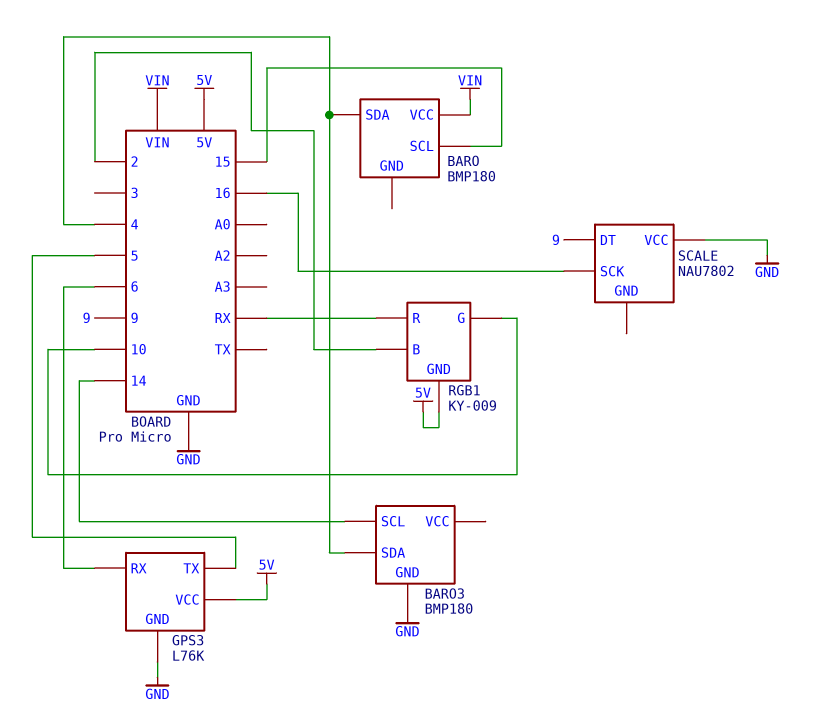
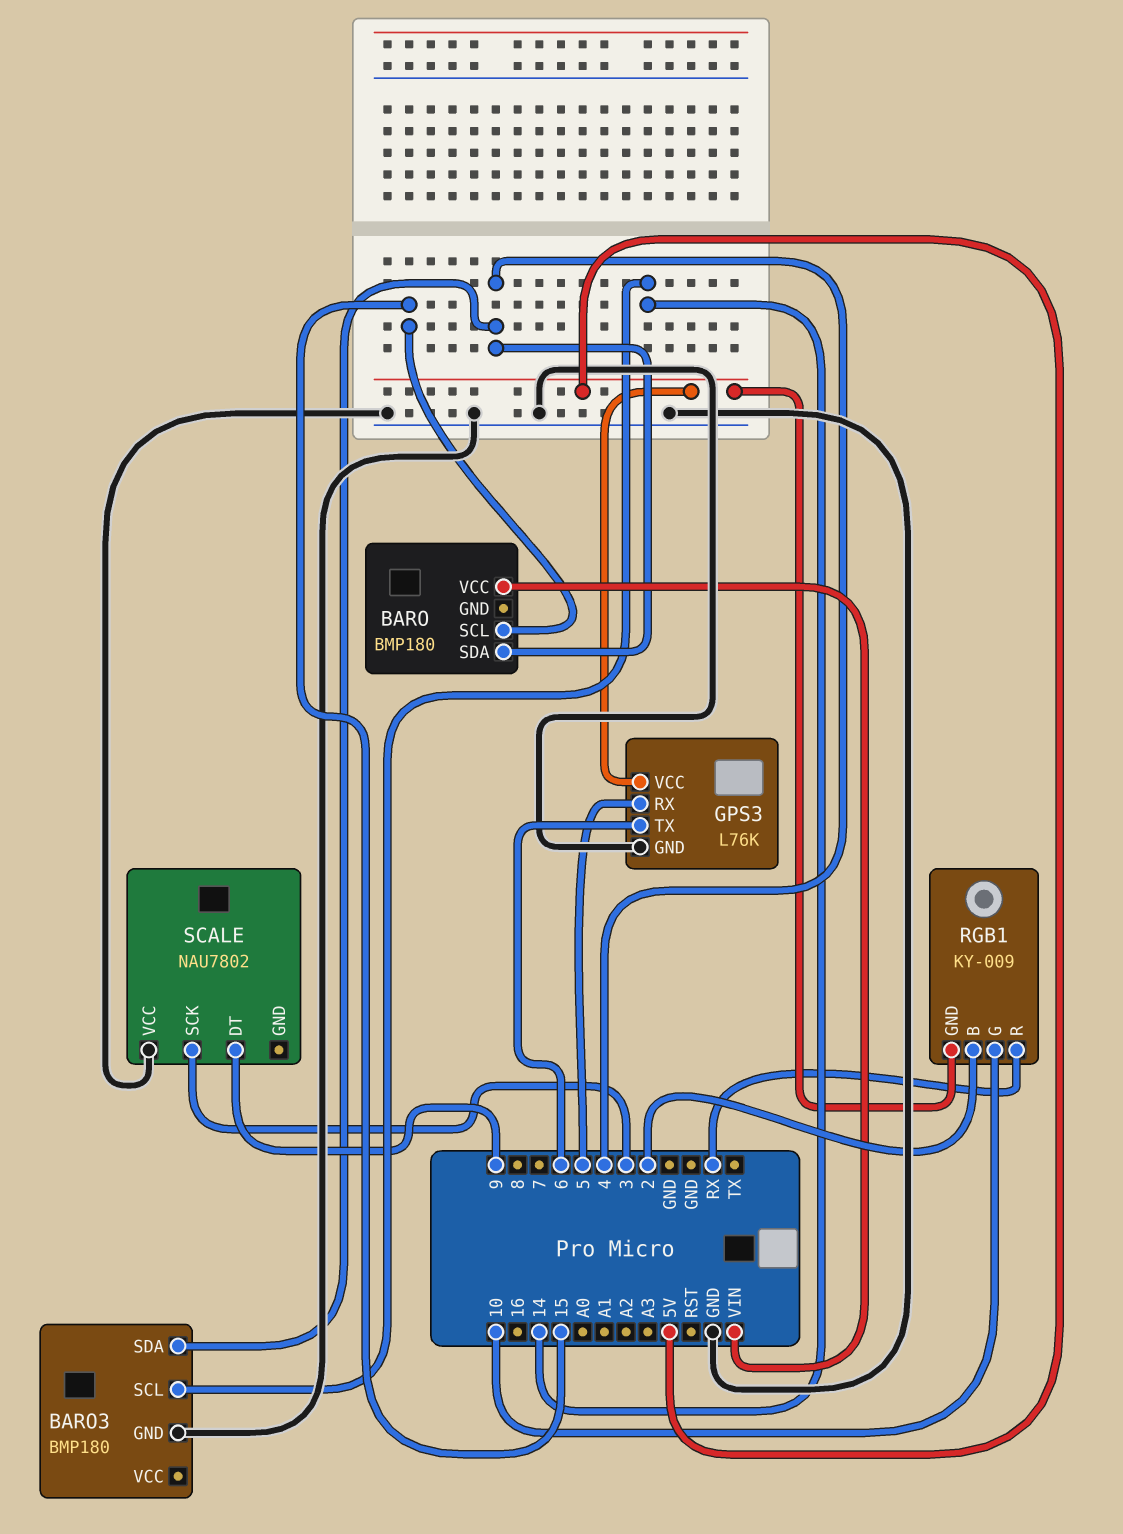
GPS3 pin RX: 6 -> 5
GPS3 pin TX: 5 -> 6
SCALE pin SCK: 16 -> 3

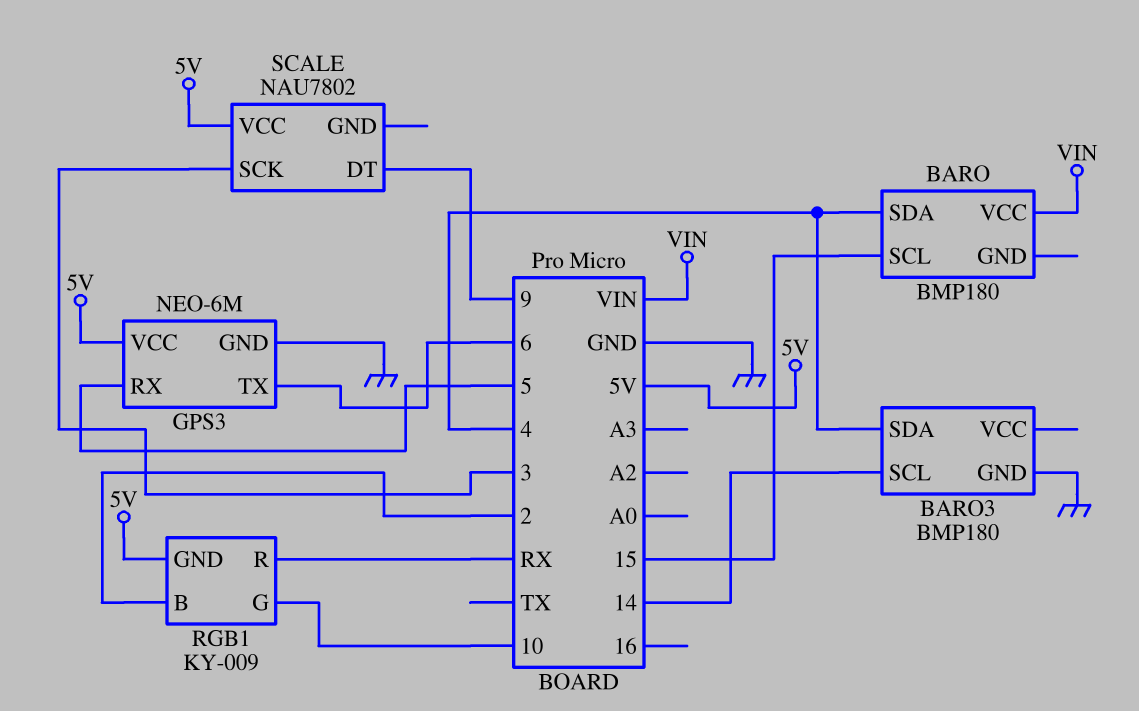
GPS3: L76K -> NEO-6M
SCALE pin VCC: GND -> 5V

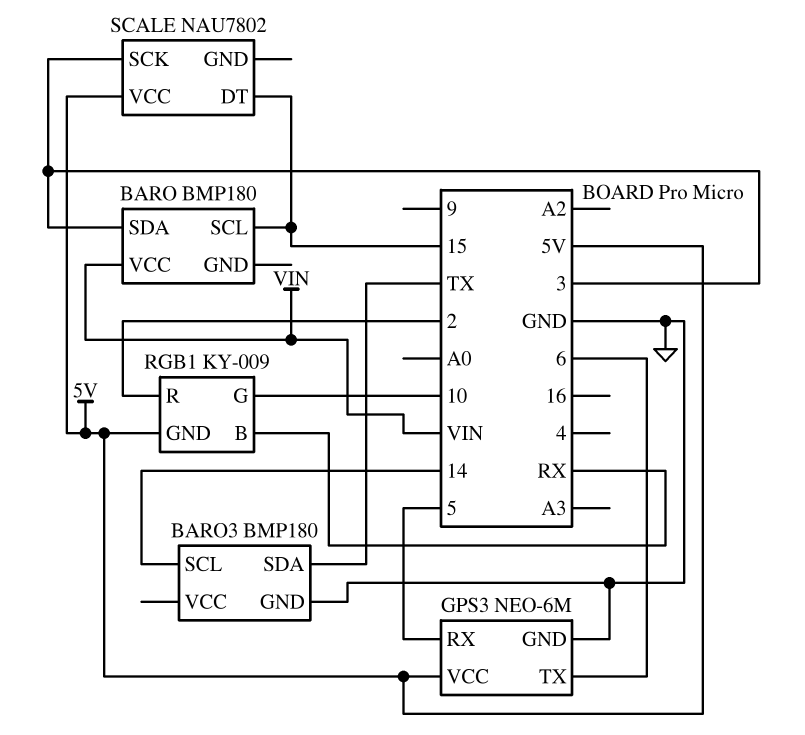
BARO pin SDA: 4 -> 3
BARO3 pin SDA: 4 -> TX
RGB1 pin B: 2 -> RX
RGB1 pin R: RX -> 2
SCALE pin DT: 9 -> 15

